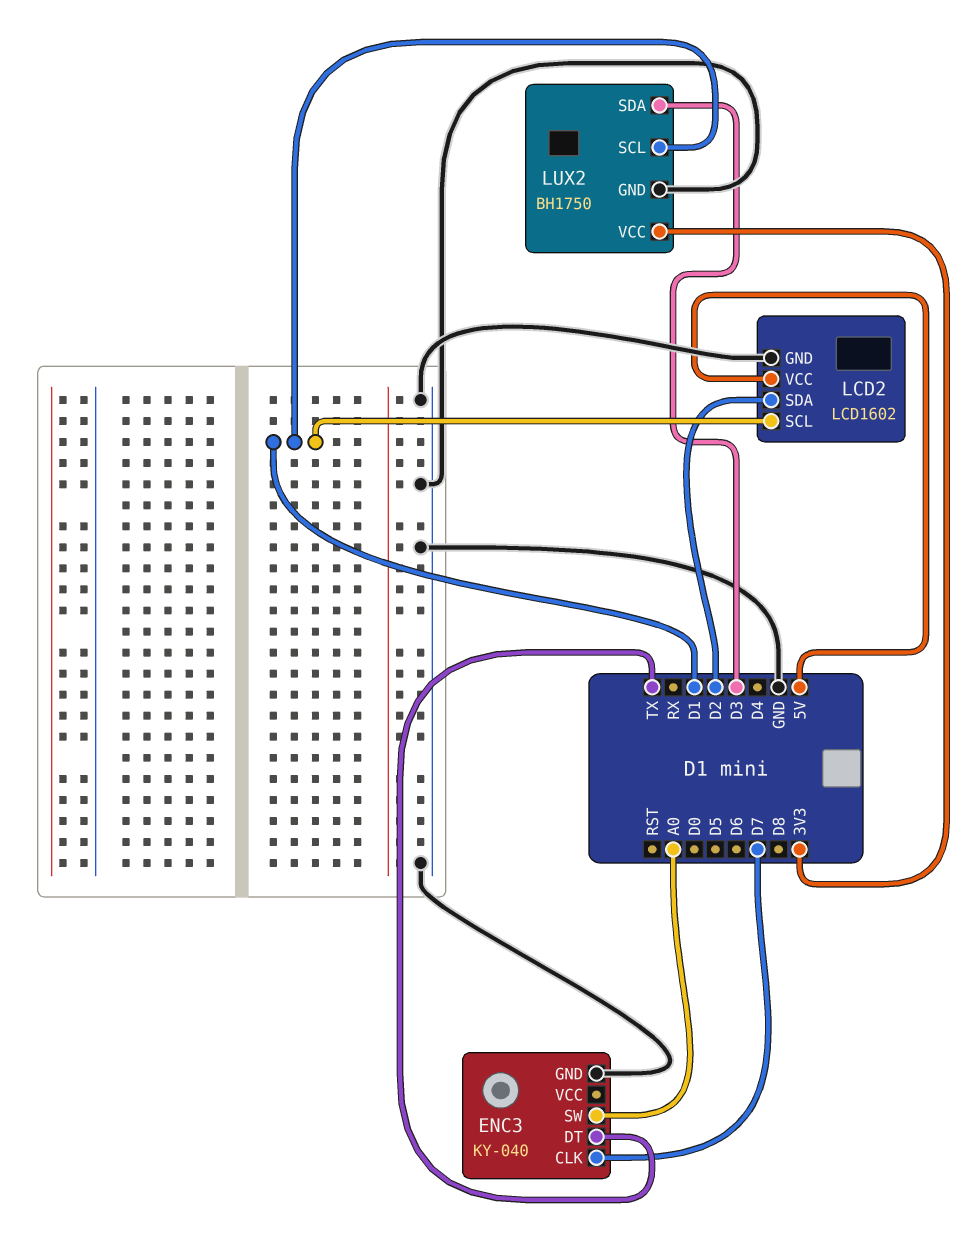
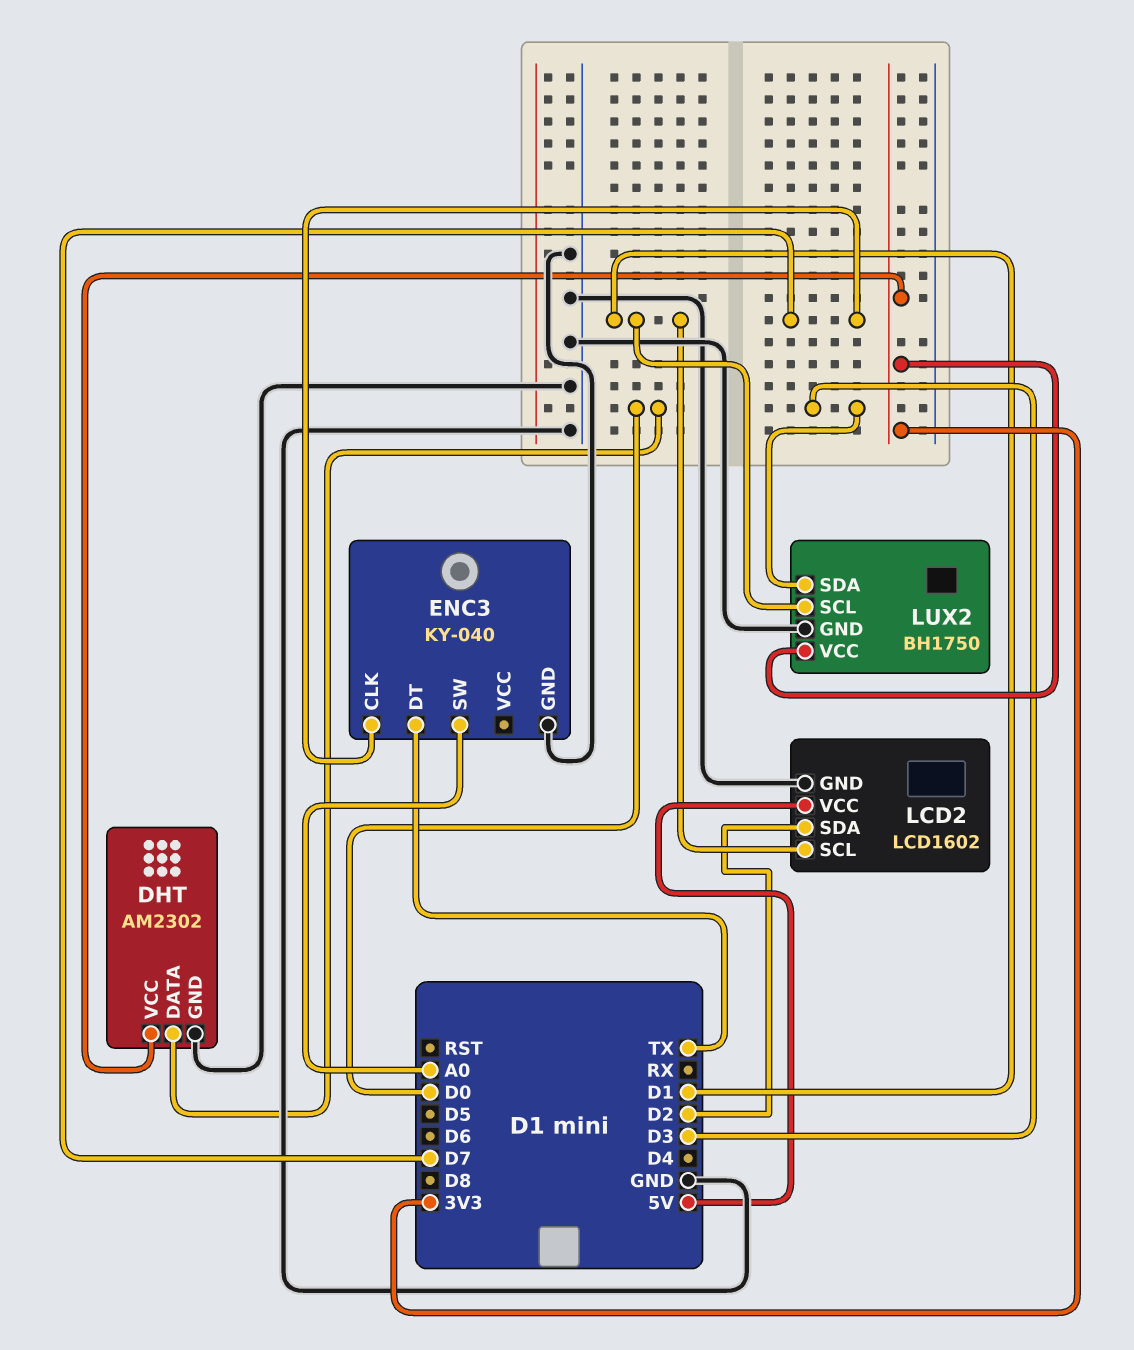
DHT: none -> AM2302
DHT pin DATA: none -> D0
DHT pin GND: none -> GND
DHT pin VCC: none -> 3V3

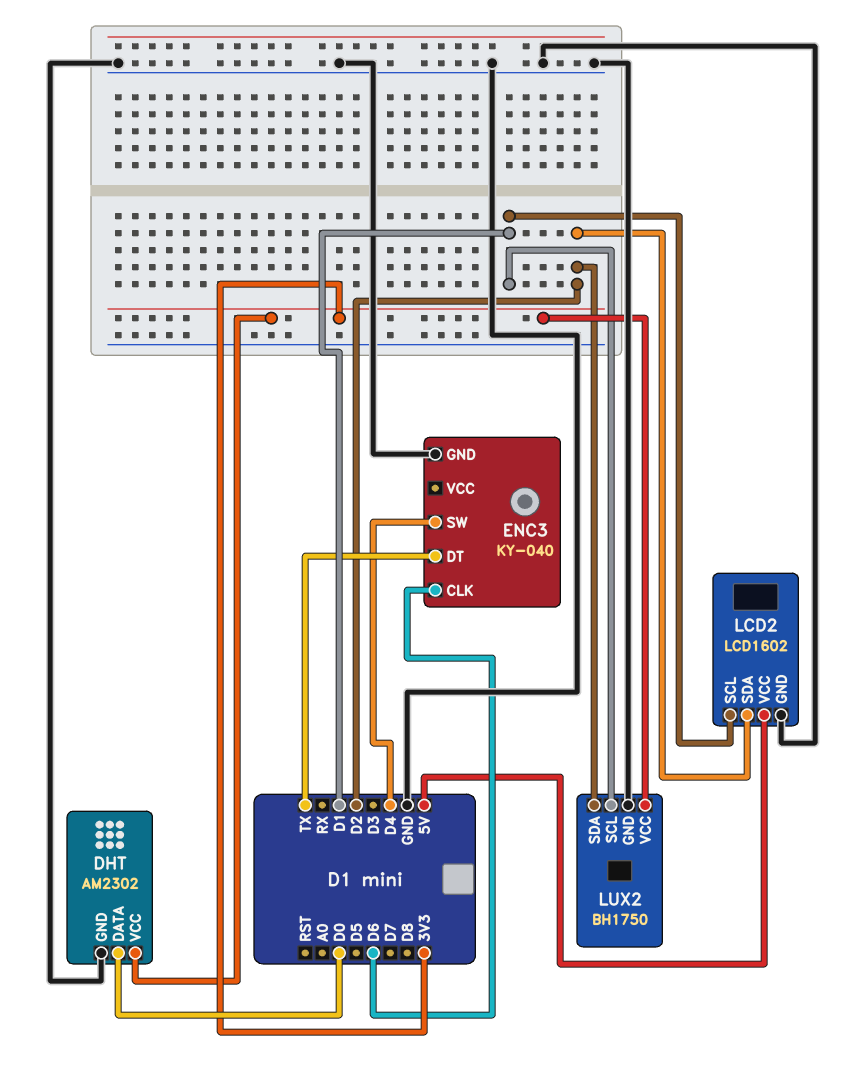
ENC3 pin CLK: D7 -> D6
ENC3 pin SW: A0 -> D4
LUX2 pin SDA: D3 -> D2

